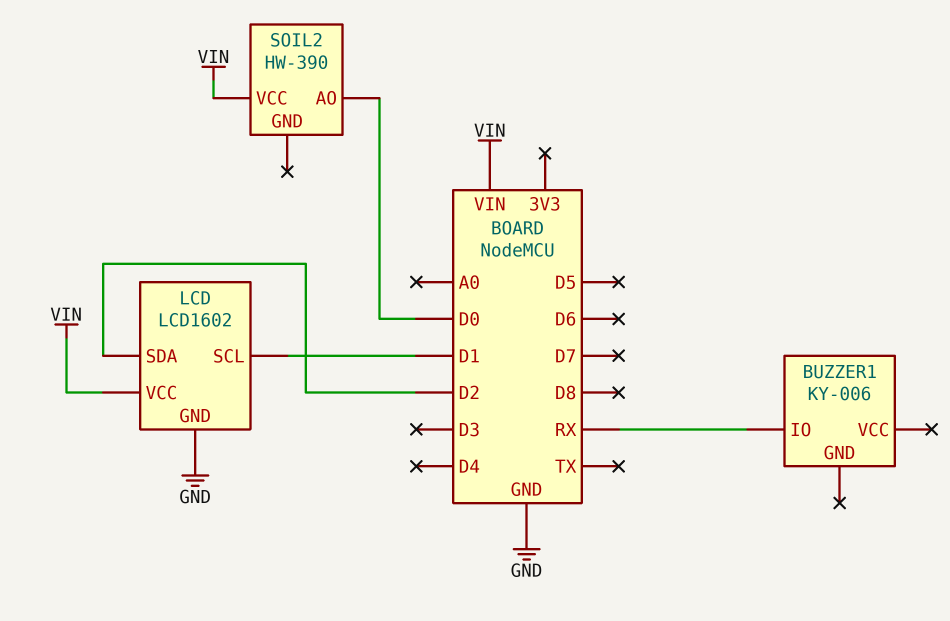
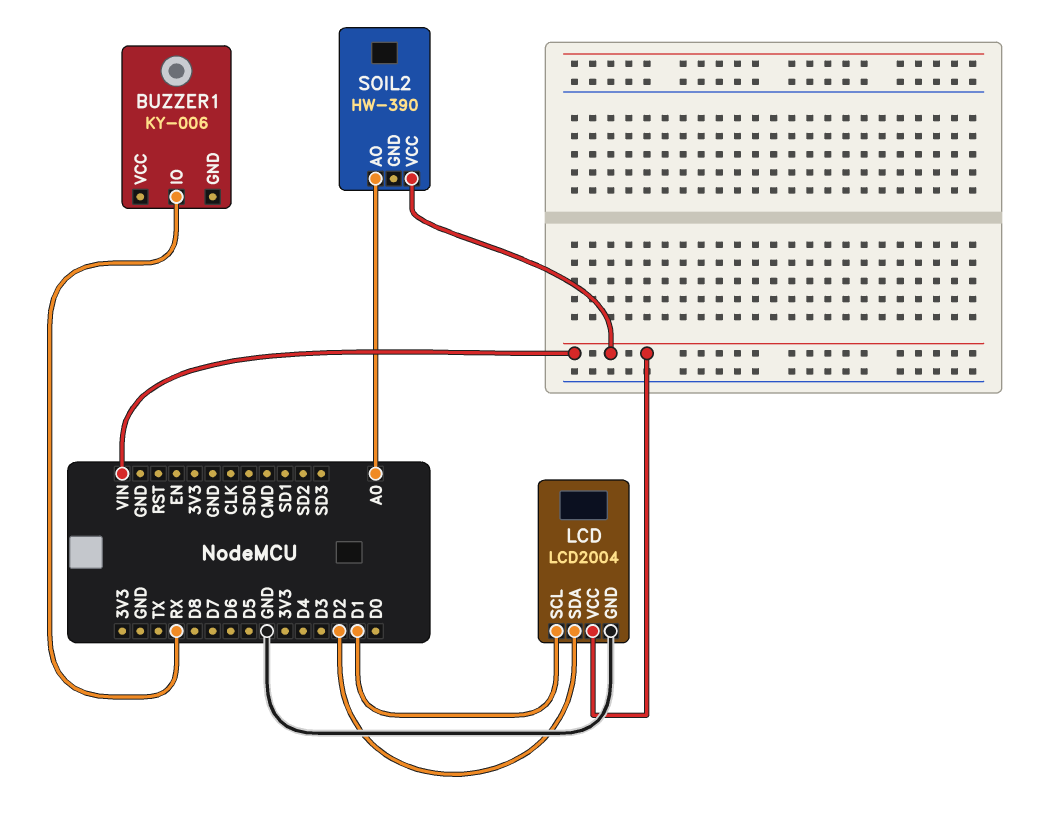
LCD: LCD1602 -> LCD2004
SOIL2 pin AO: D0 -> A0

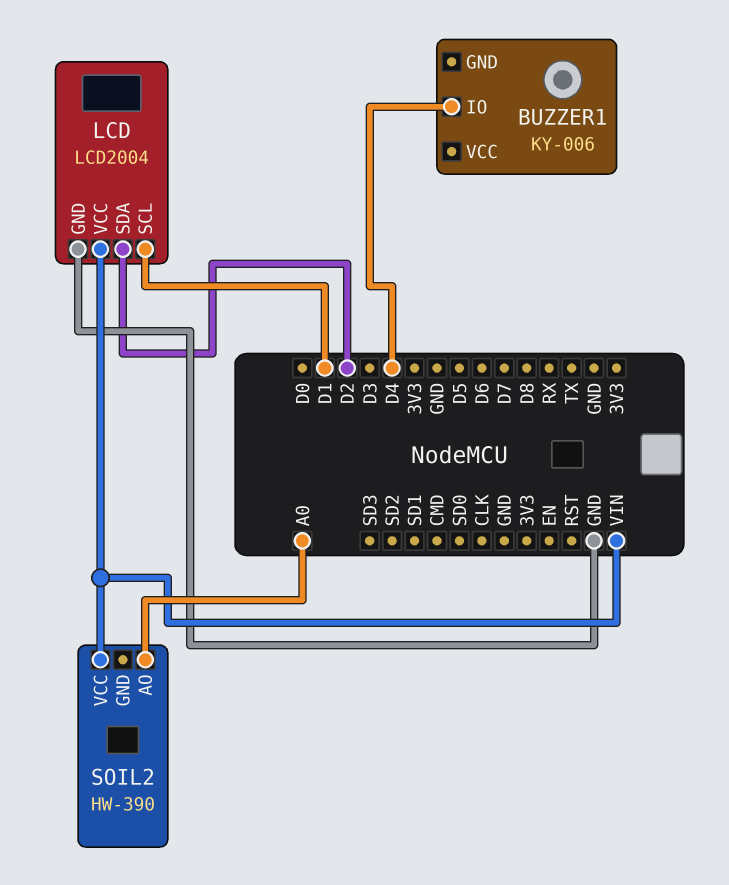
BUZZER1 pin IO: RX -> D4

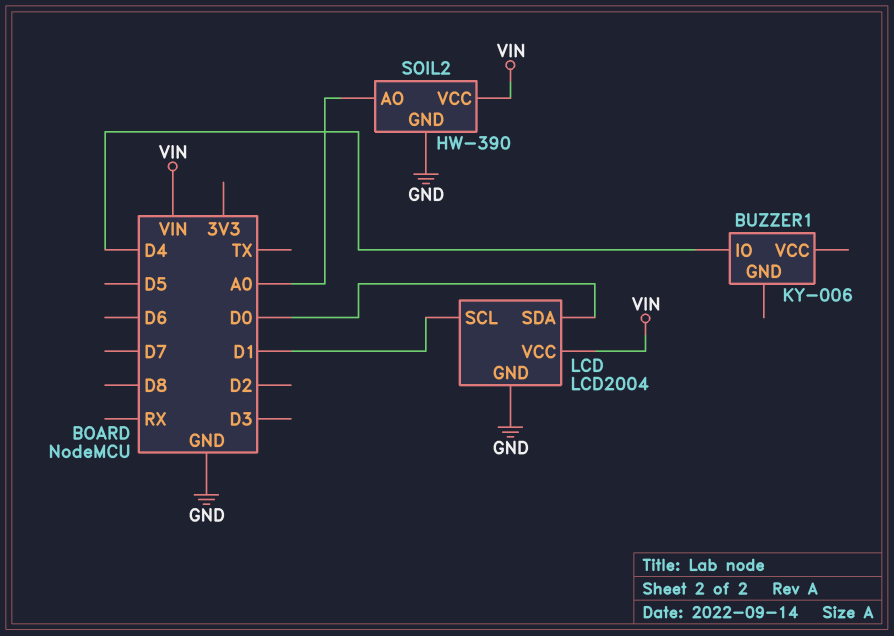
LCD pin SDA: D2 -> D0
SOIL2 pin GND: none -> GND

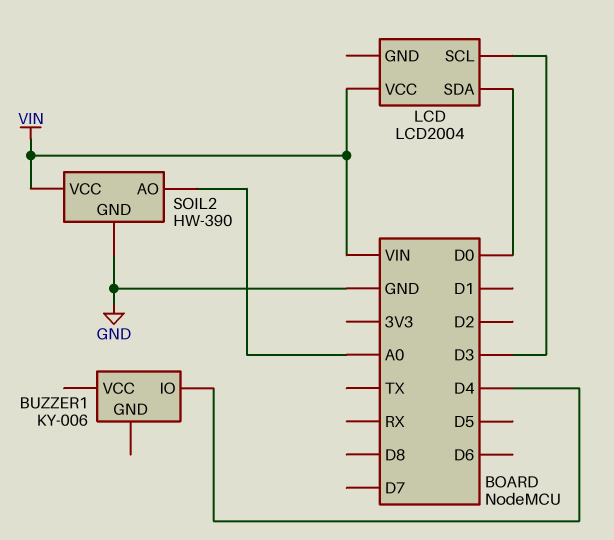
LCD pin GND: GND -> none
LCD pin SCL: D1 -> D3

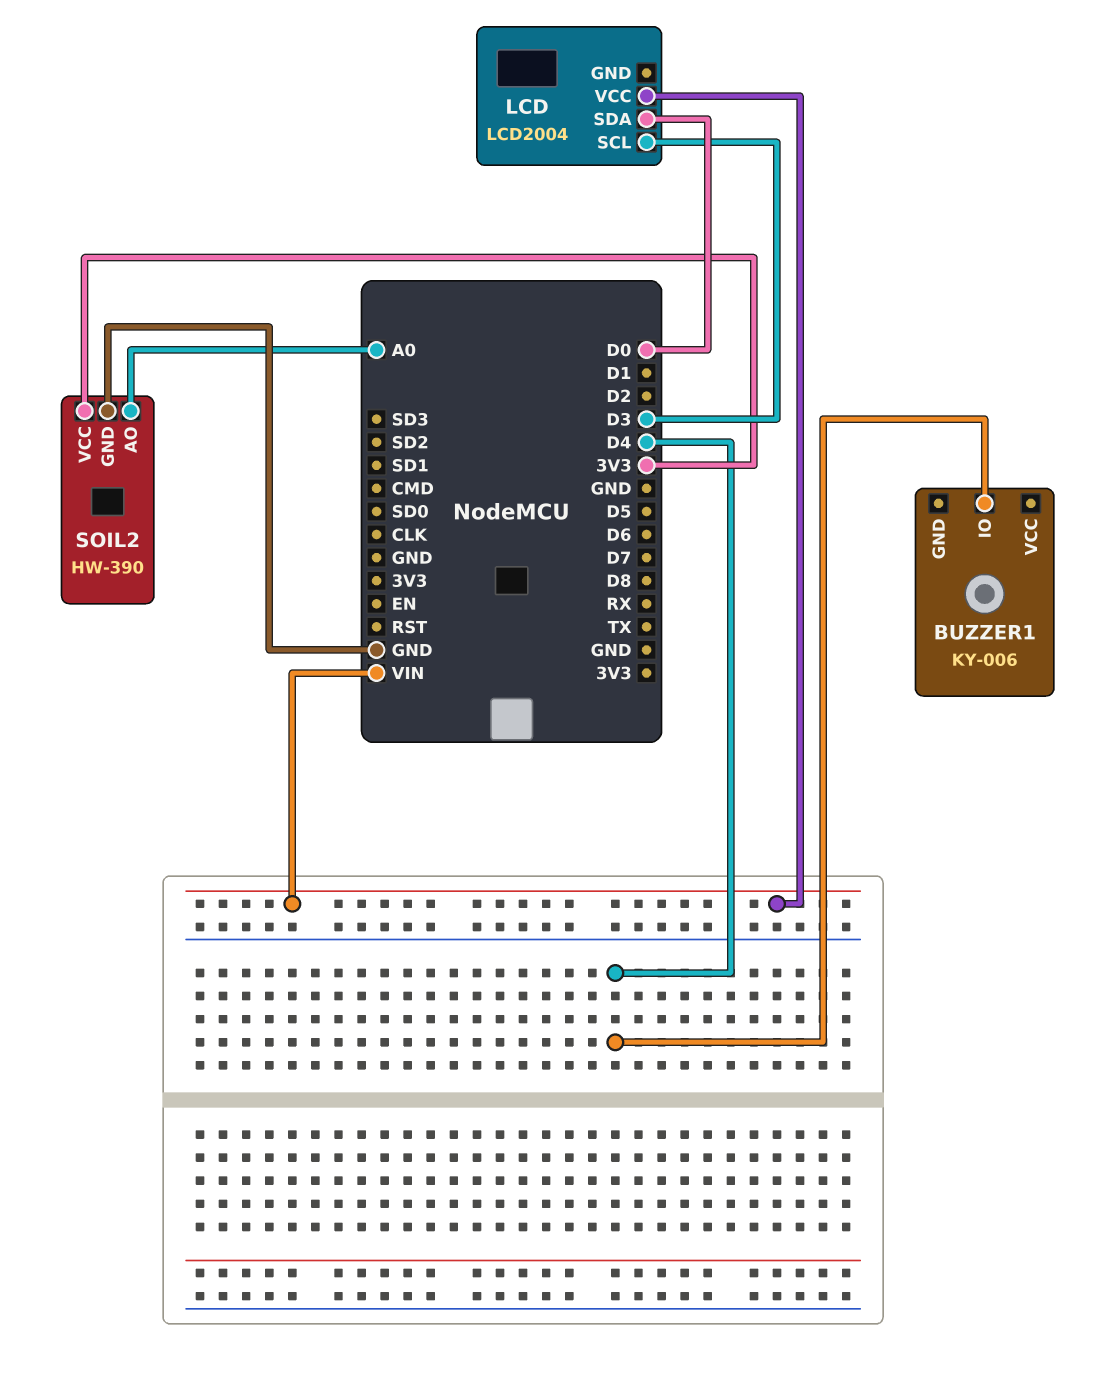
SOIL2 pin VCC: VIN -> 3V3

